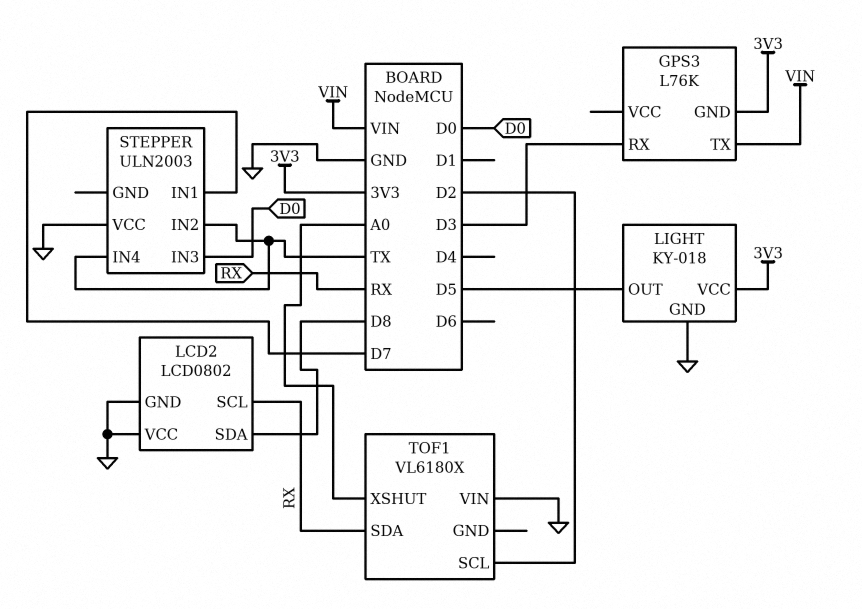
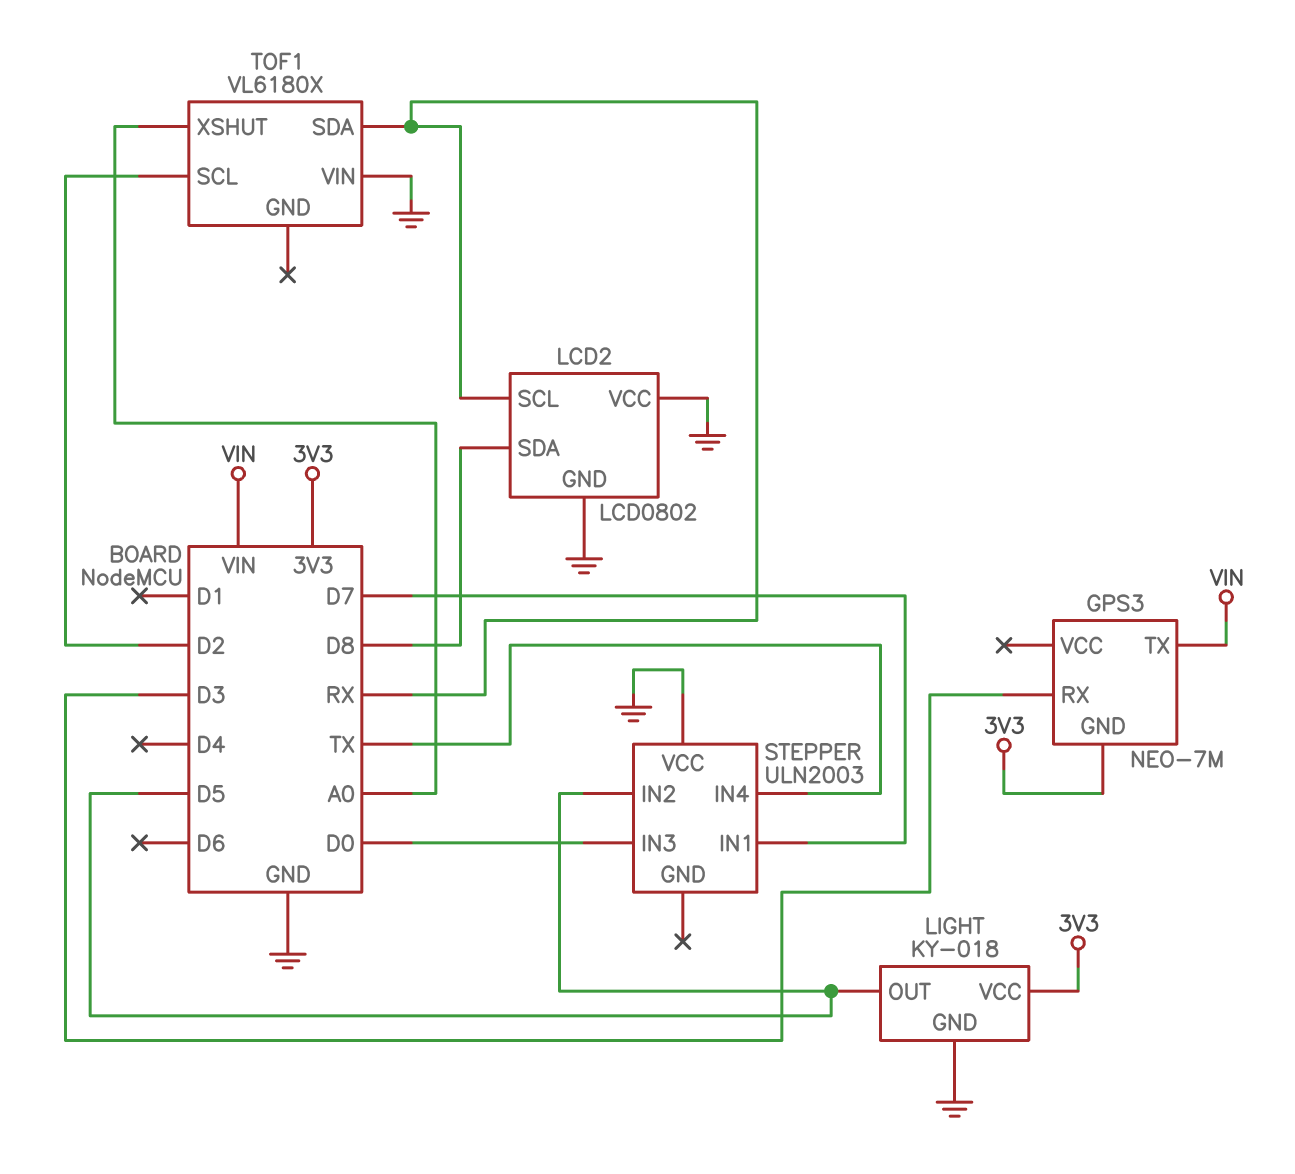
GPS3: L76K -> NEO-7M
STEPPER pin IN2: TX -> D5

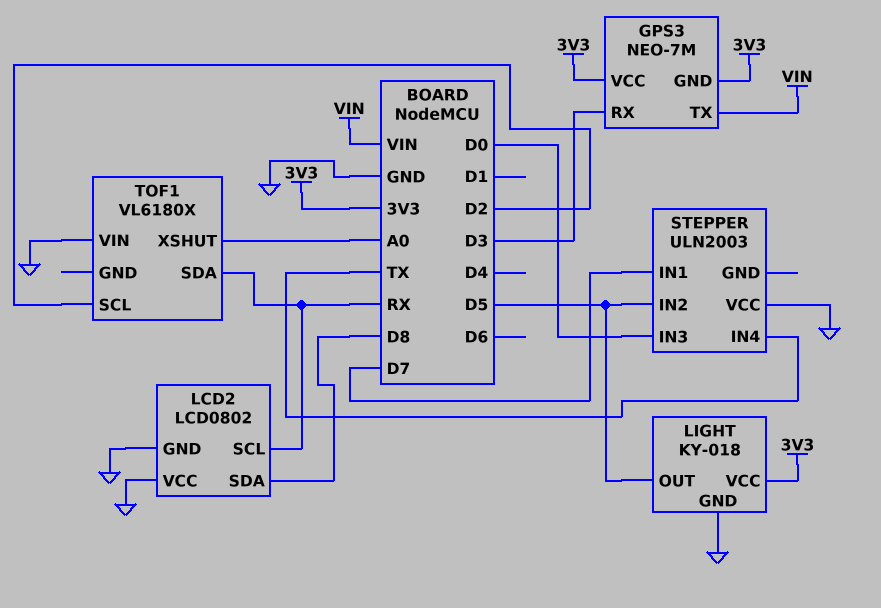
GPS3 pin VCC: none -> 3V3

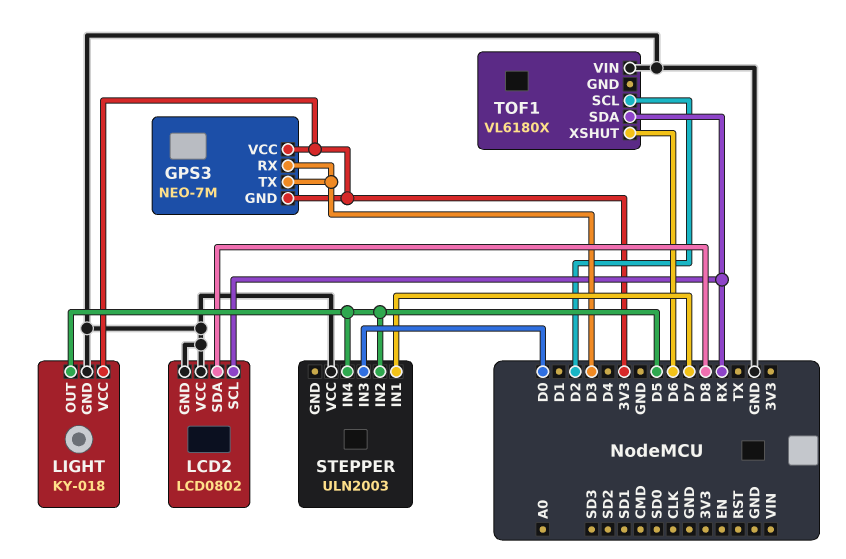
GPS3 pin TX: VIN -> D3
STEPPER pin IN4: TX -> D5
TOF1 pin XSHUT: A0 -> D6

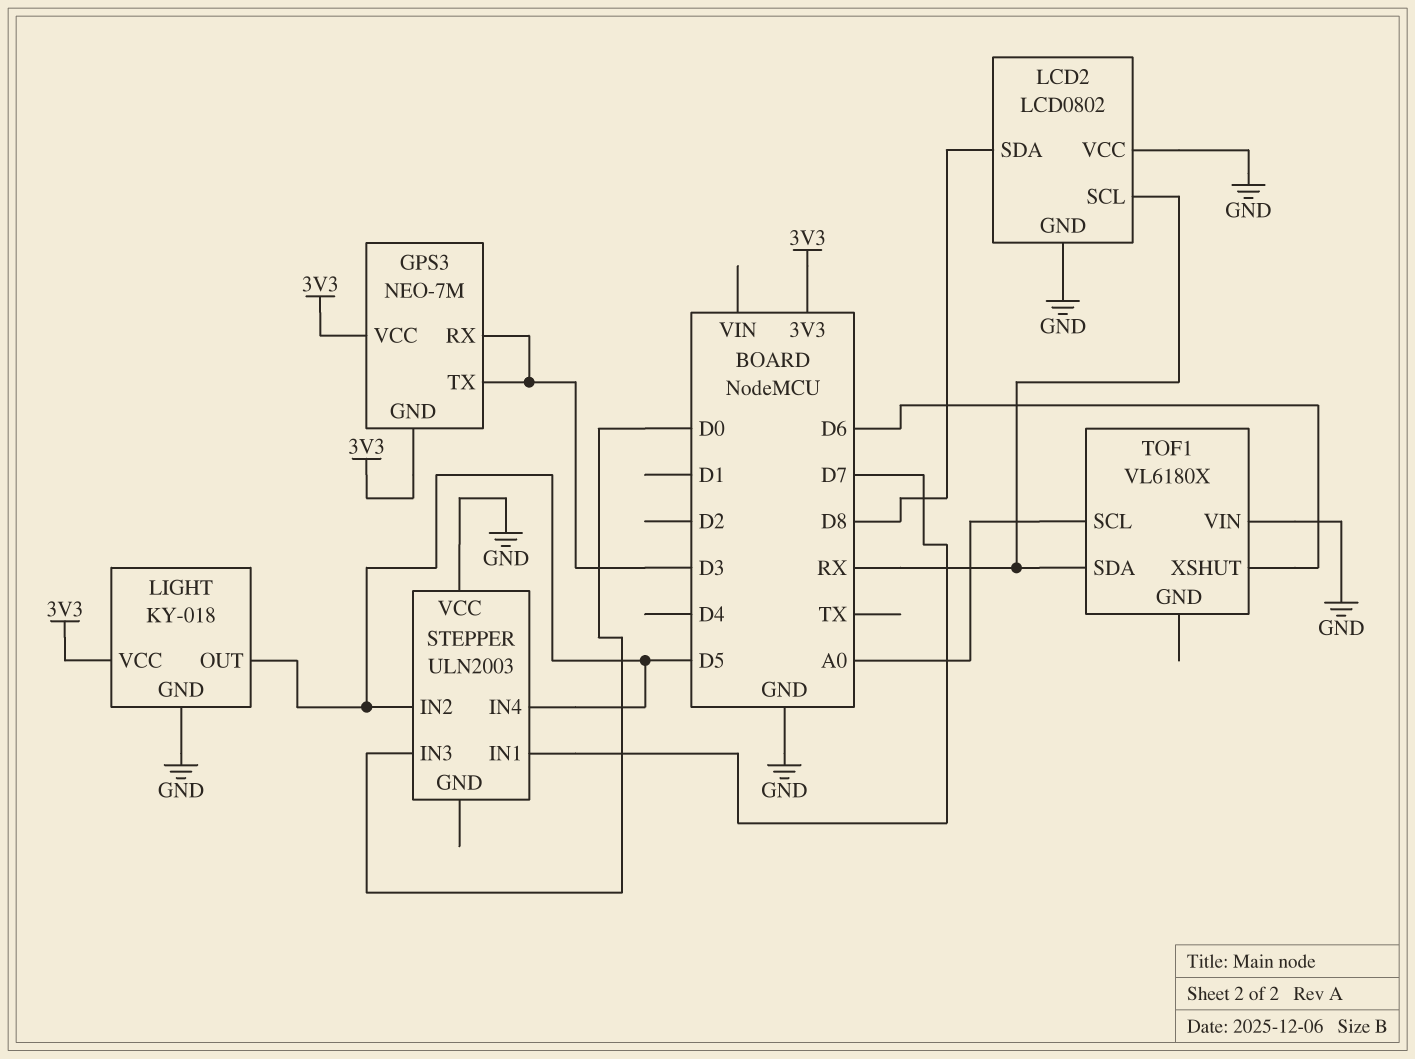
TOF1 pin SCL: D2 -> A0

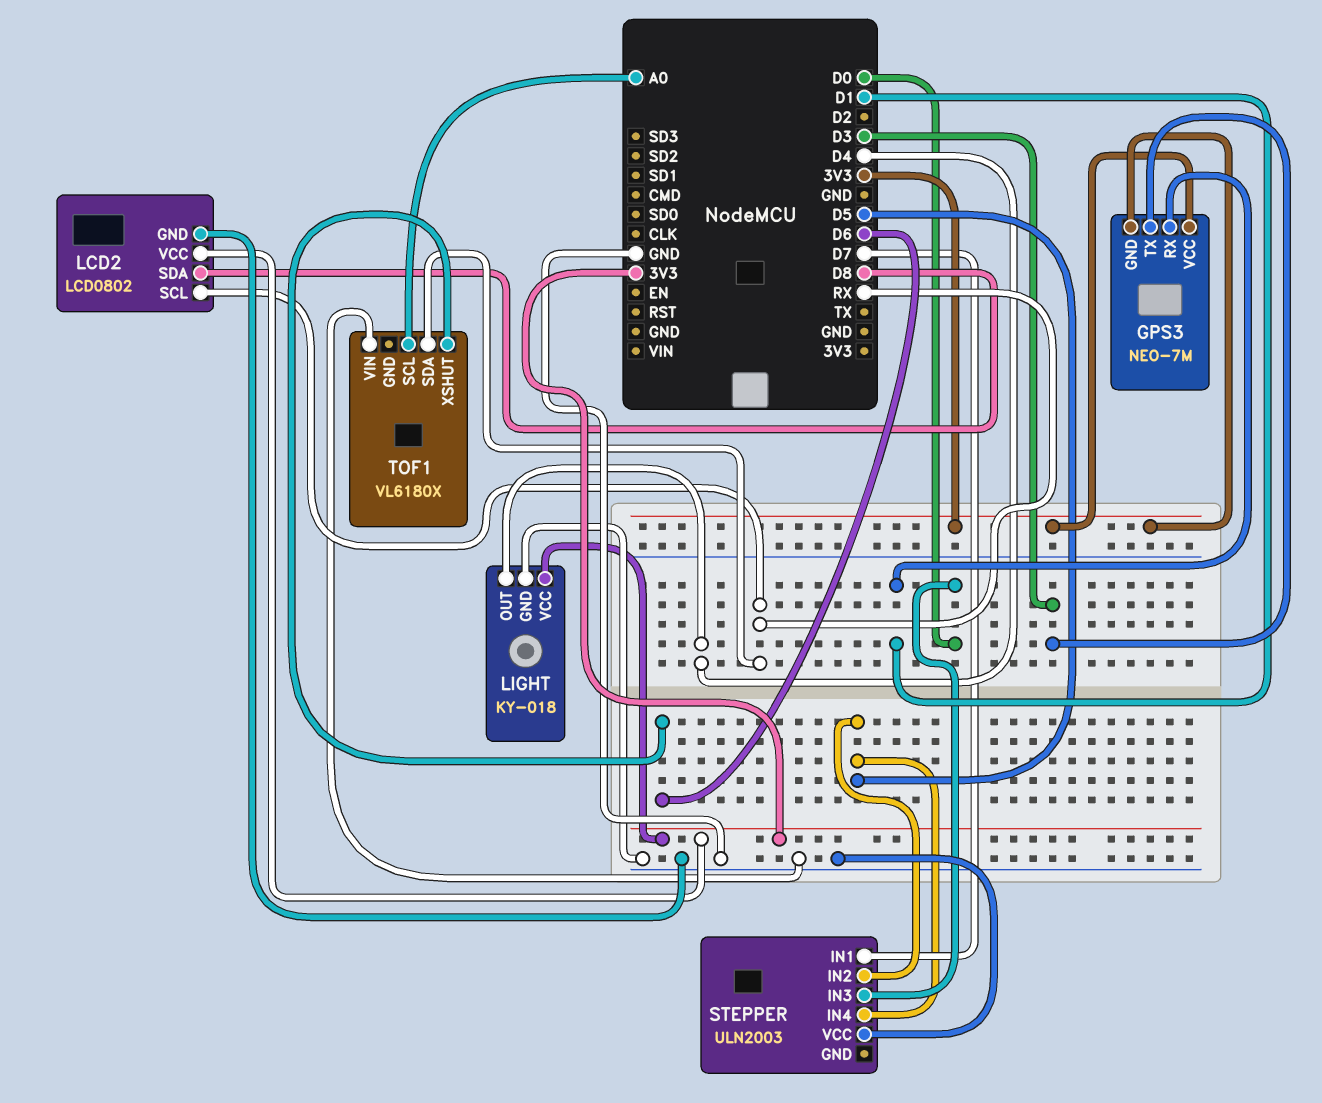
GPS3 pin RX: D3 -> D1
LCD2 pin VCC: GND -> 3V3
LIGHT pin OUT: D5 -> D4

